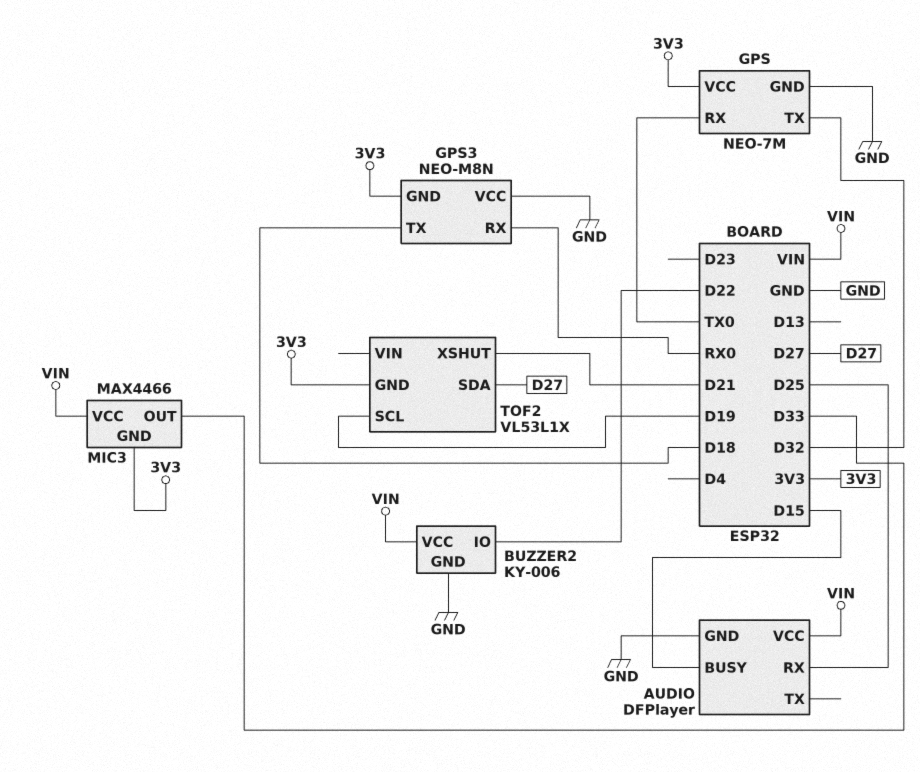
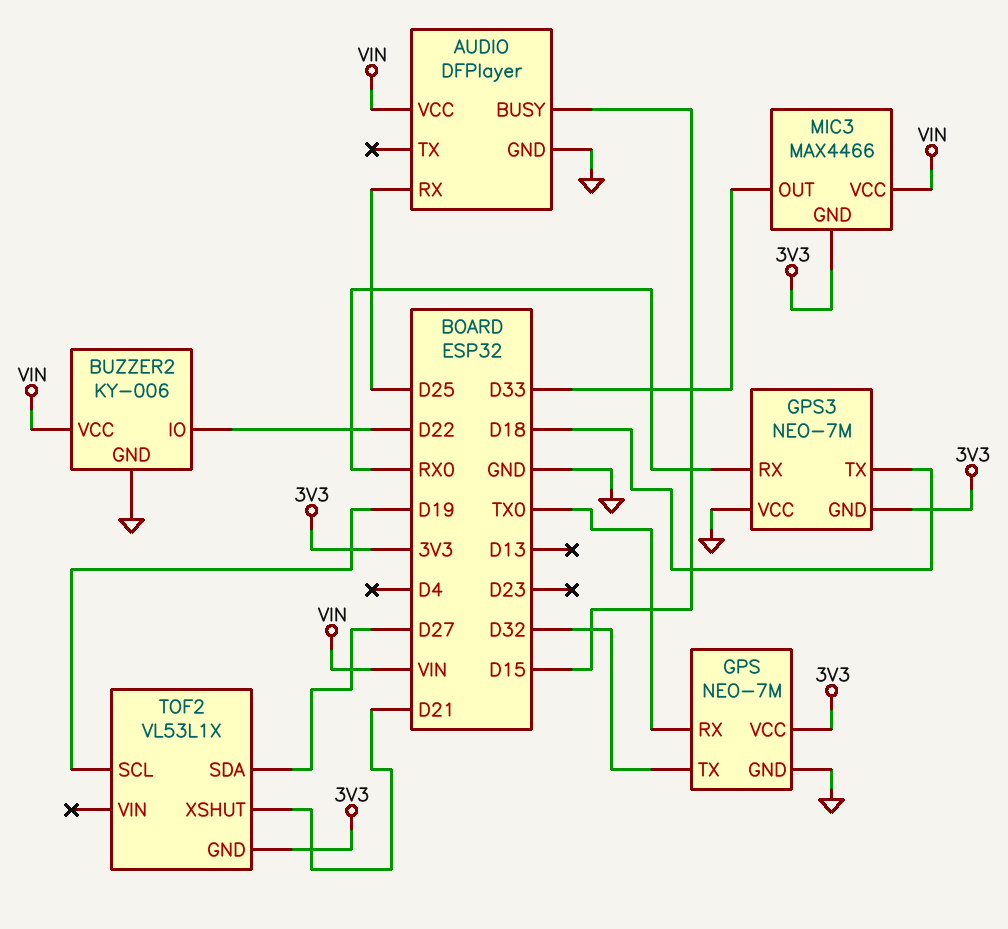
GPS3: NEO-M8N -> NEO-7M

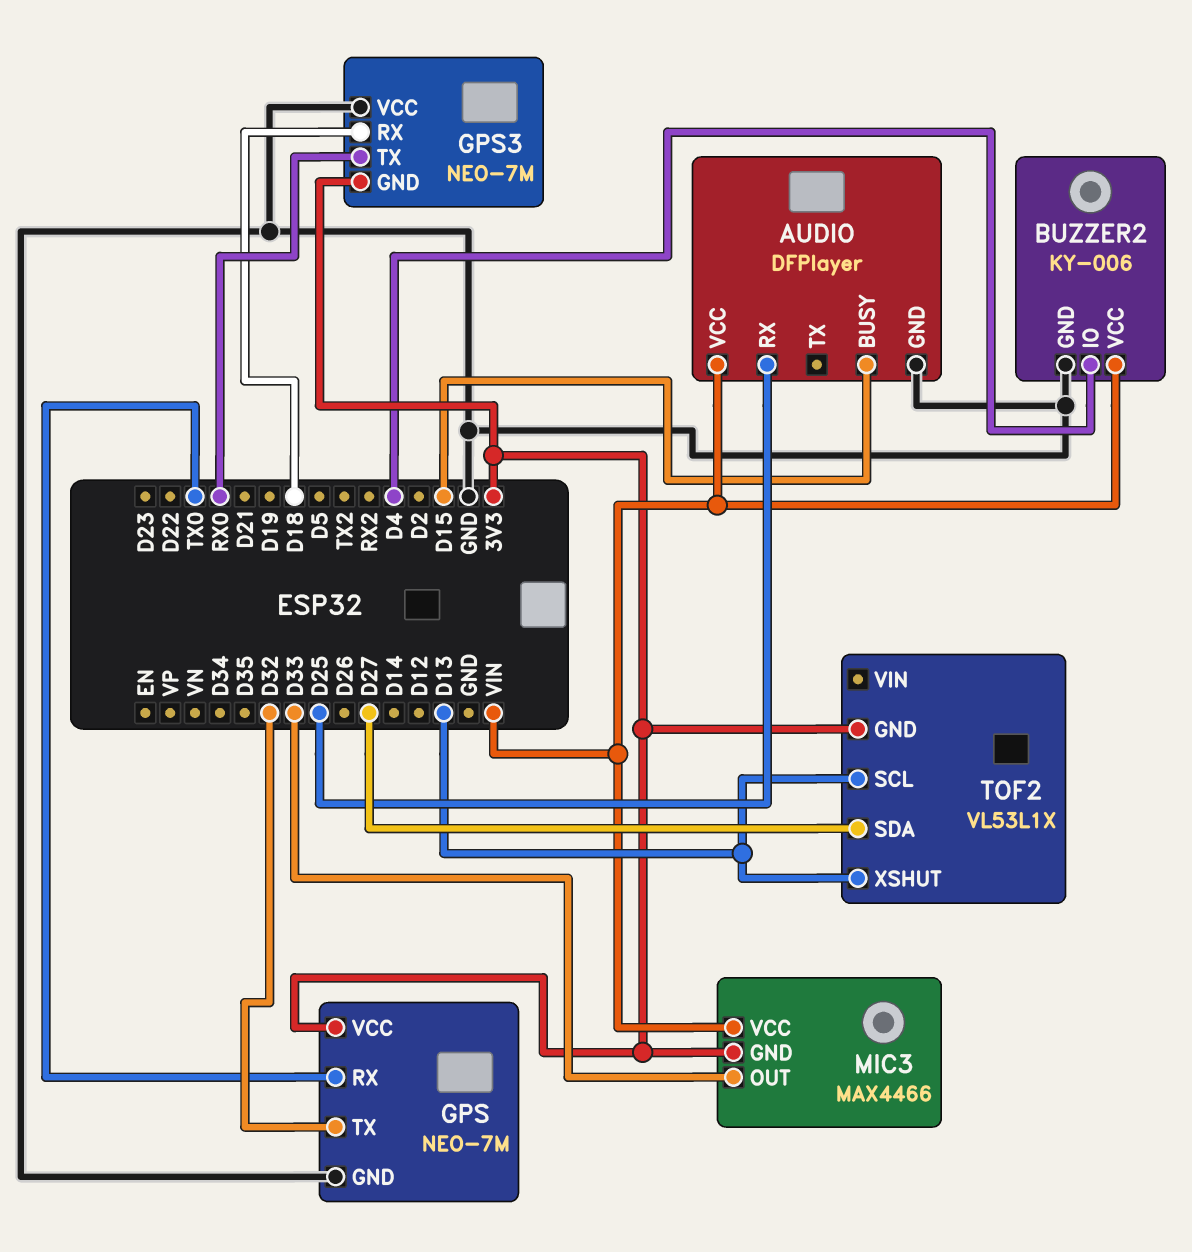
BUZZER2 pin IO: D22 -> D4
GPS3 pin RX: RX0 -> D18
GPS3 pin TX: D18 -> RX0
TOF2 pin SCL: D19 -> D13
TOF2 pin XSHUT: D21 -> D13

